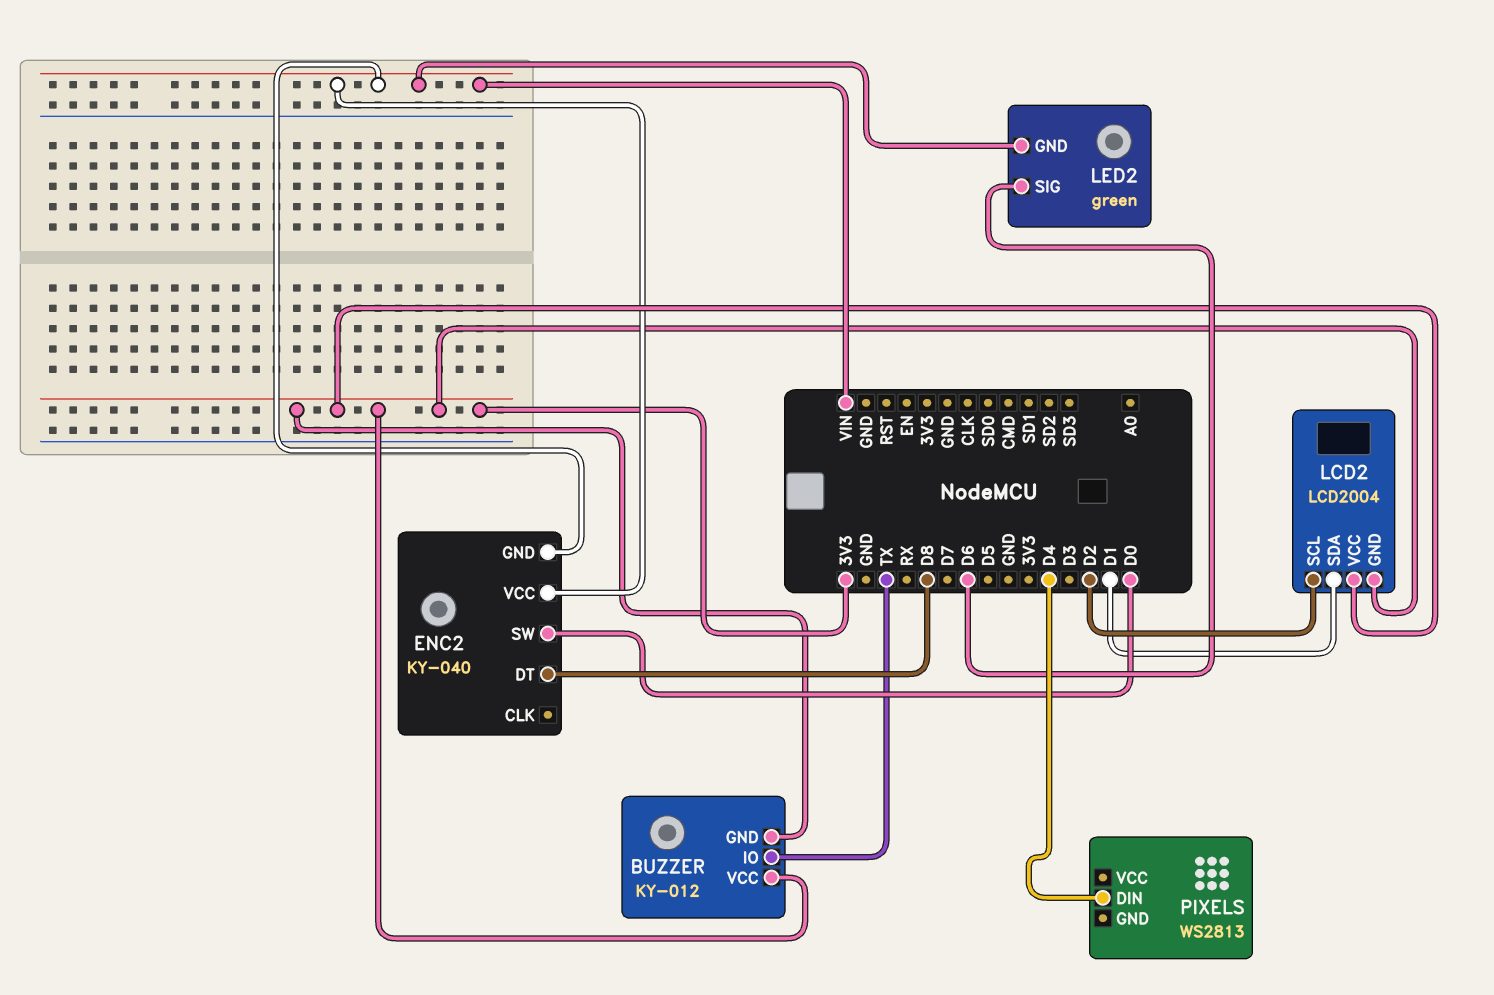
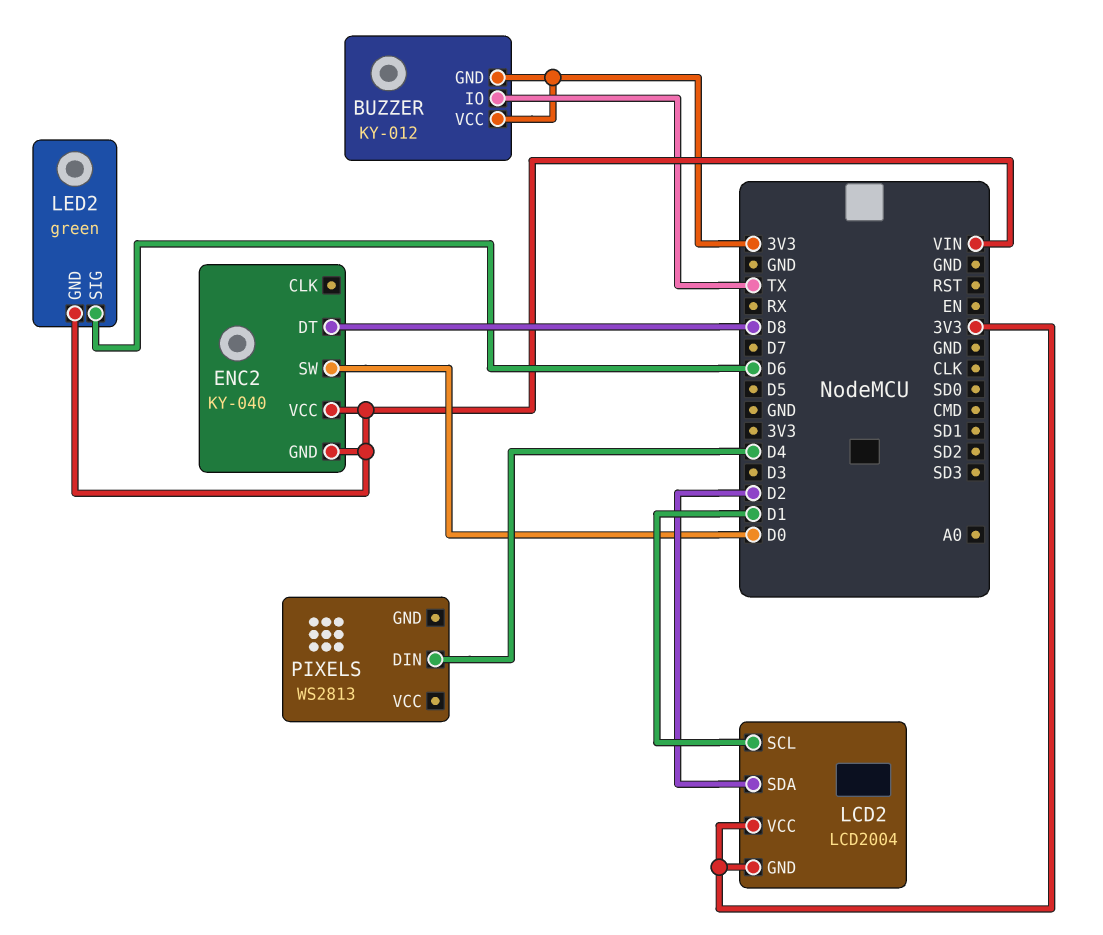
LCD2 pin SCL: D2 -> D1
LCD2 pin SDA: D1 -> D2

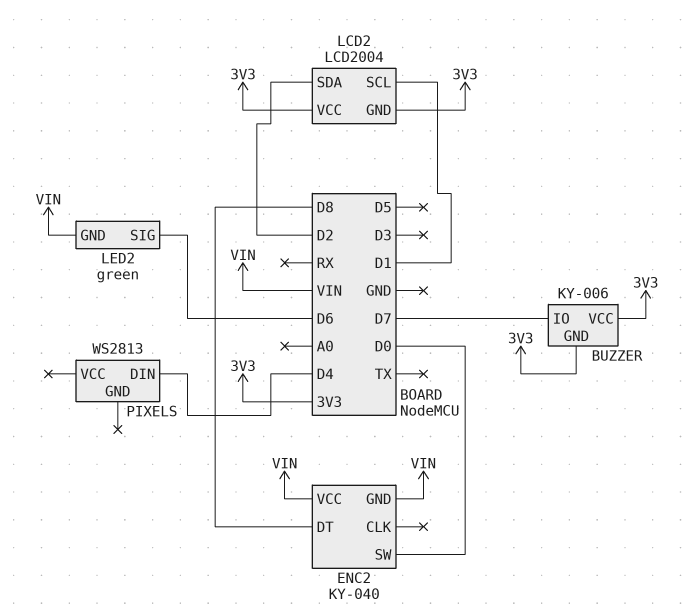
BUZZER: KY-012 -> KY-006
BUZZER pin IO: TX -> D7

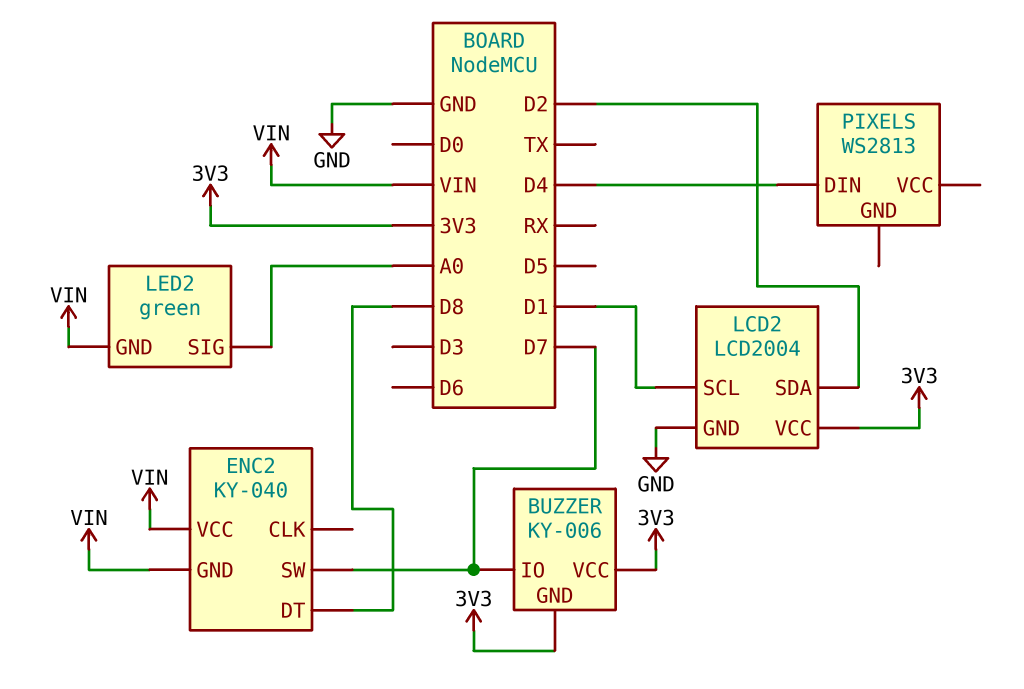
ENC2 pin SW: D0 -> D7
LCD2 pin GND: 3V3 -> GND
LED2 pin SIG: D6 -> A0

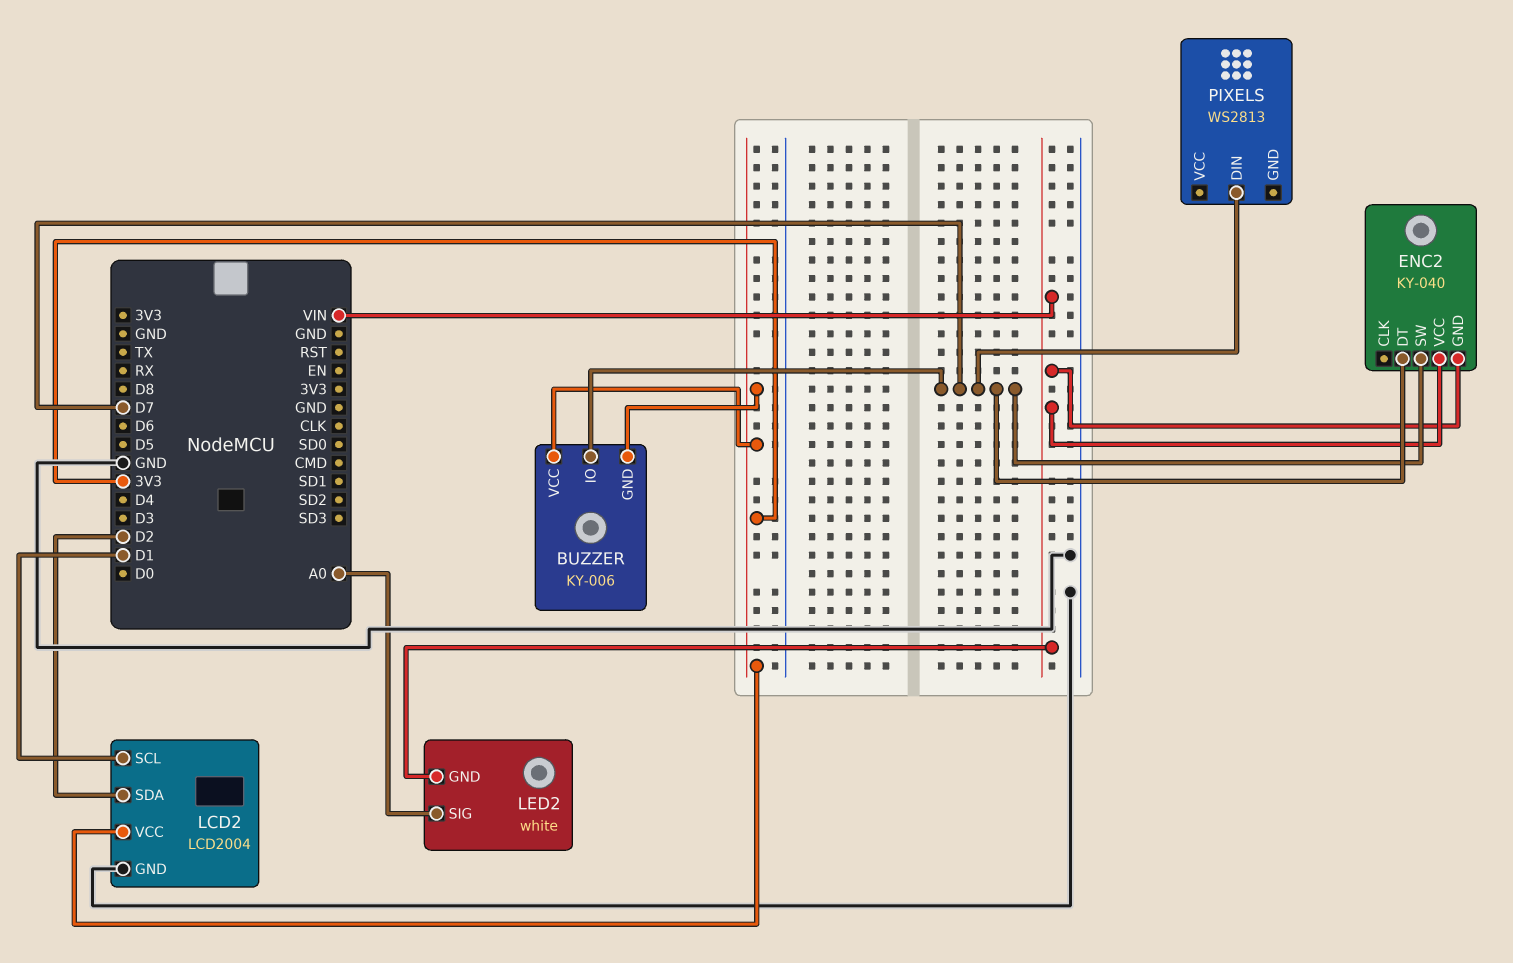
ENC2 pin DT: D8 -> D7
LED2: green -> white
PIXELS pin DIN: D4 -> D7

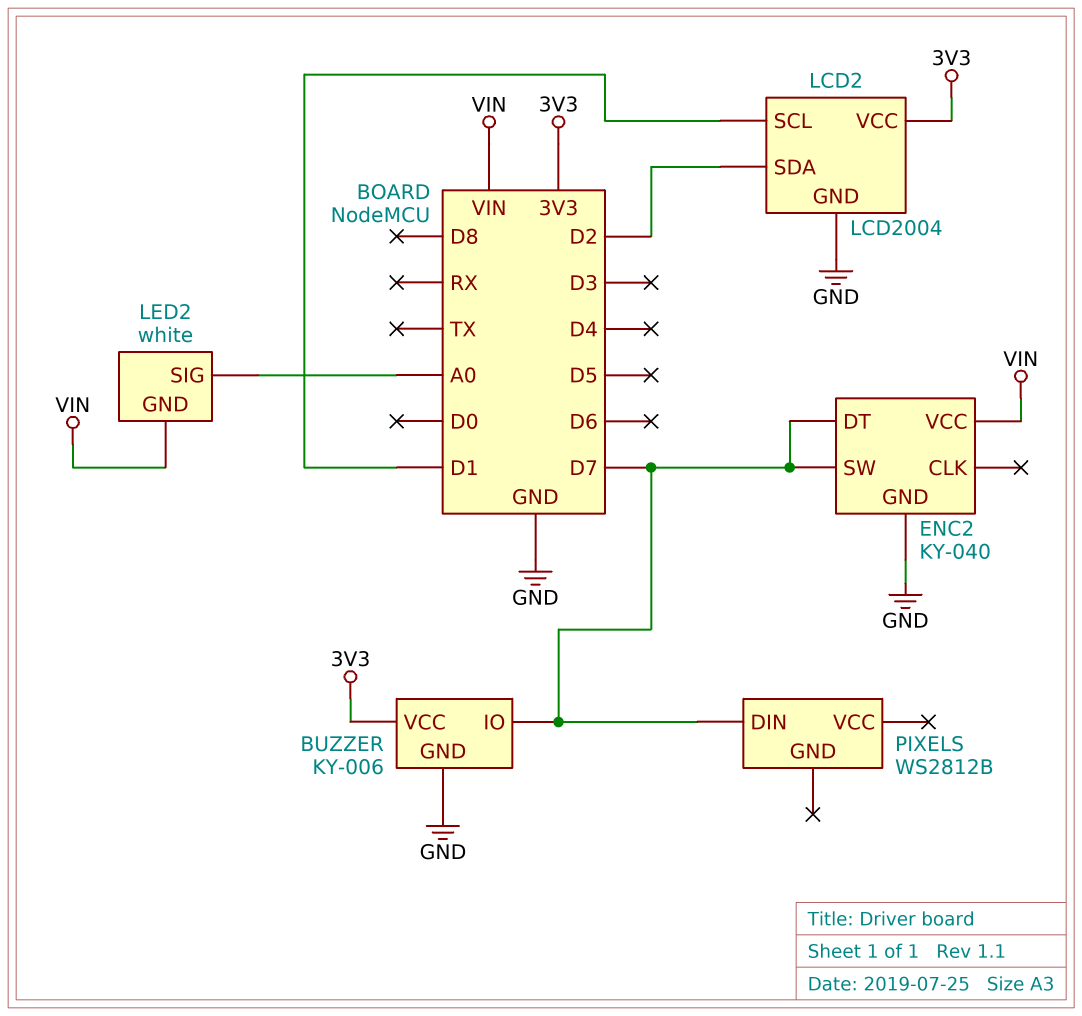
BUZZER pin GND: 3V3 -> GND
ENC2 pin GND: VIN -> GND
PIXELS: WS2813 -> WS2812B

